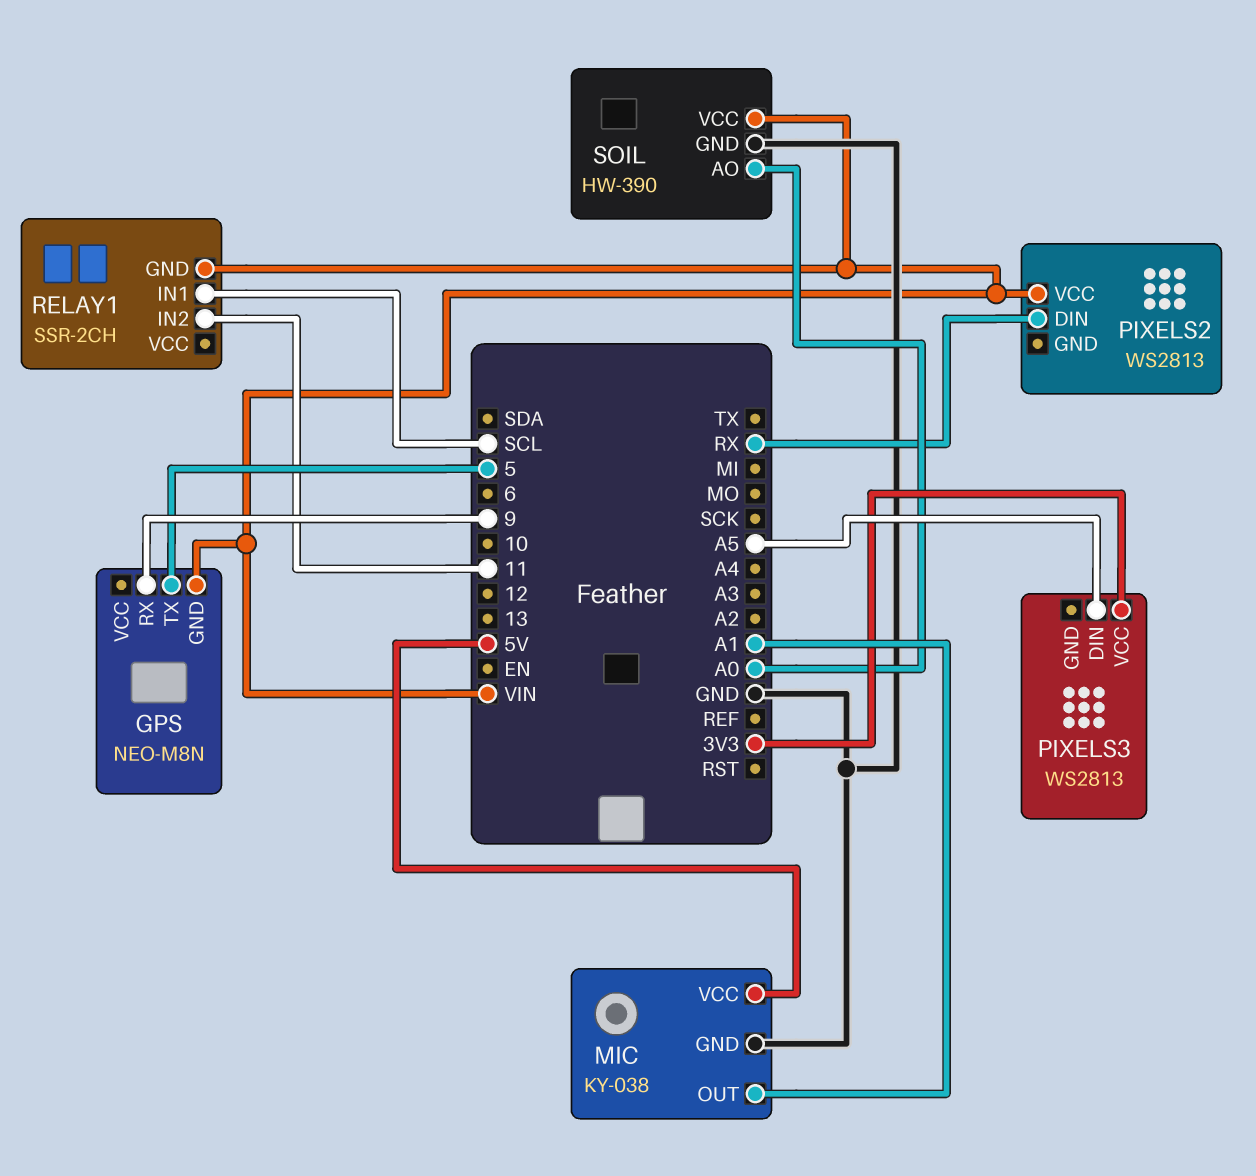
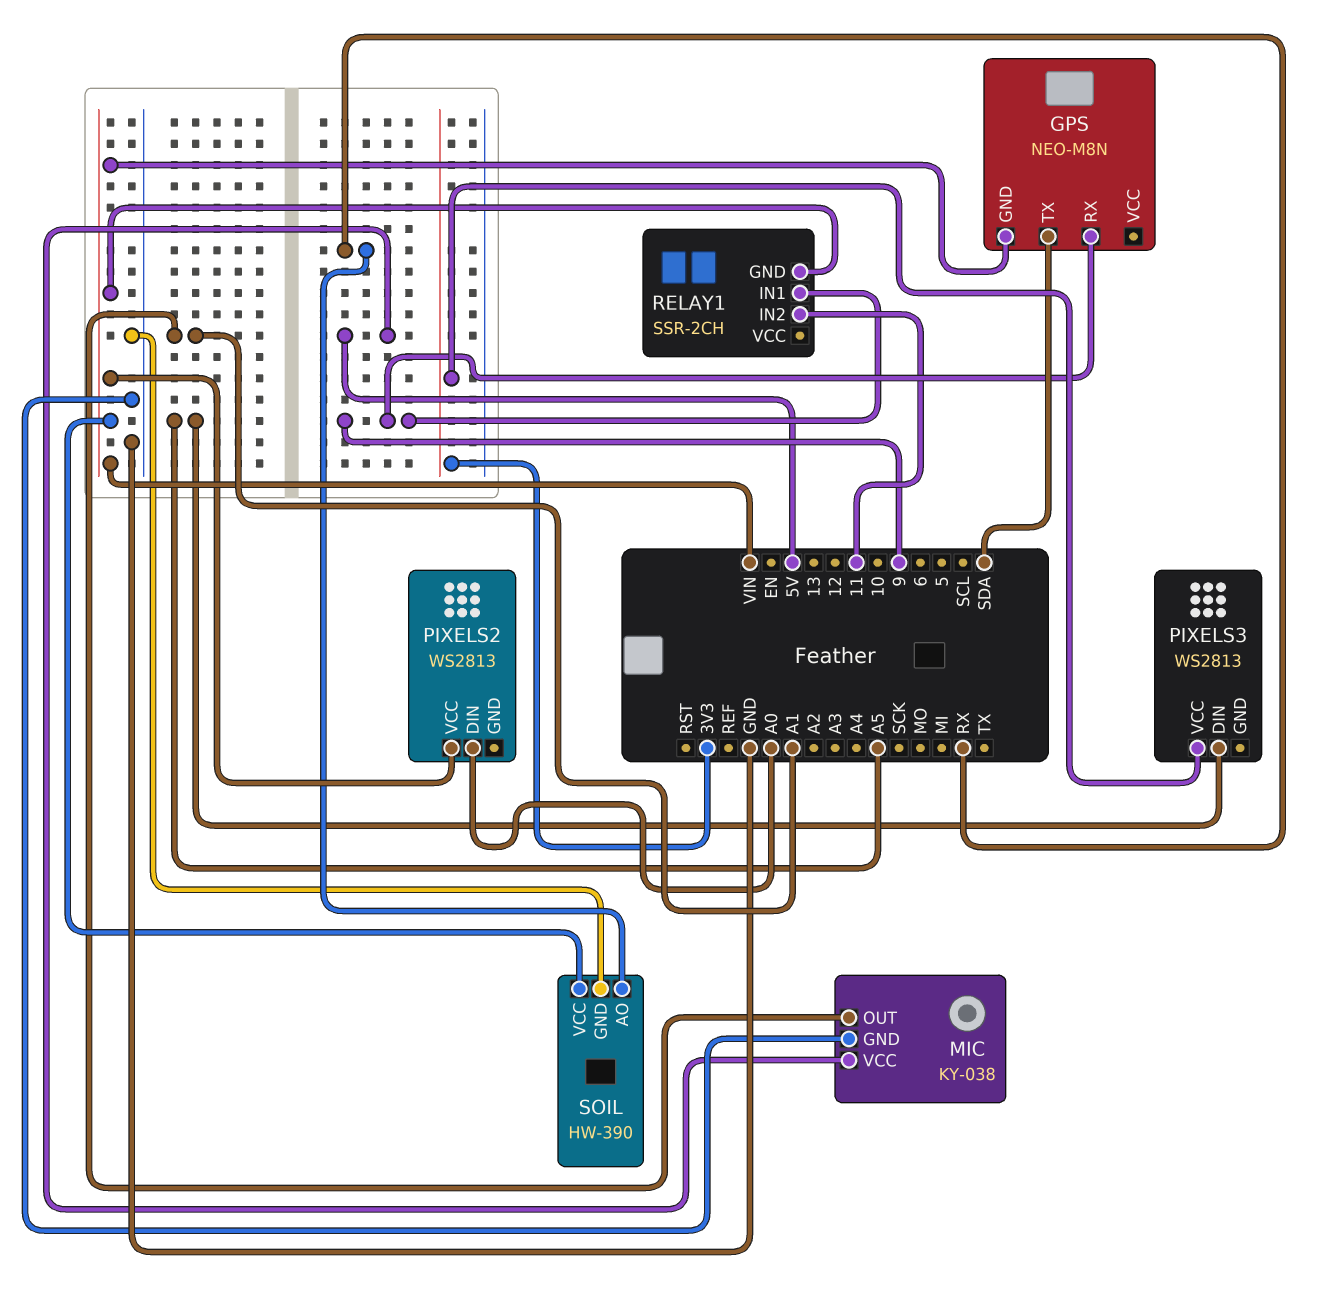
GPS pin TX: 5 -> SDA
PIXELS2 pin DIN: RX -> A0
RELAY1 pin IN1: SCL -> 9
SOIL pin AO: A0 -> RX

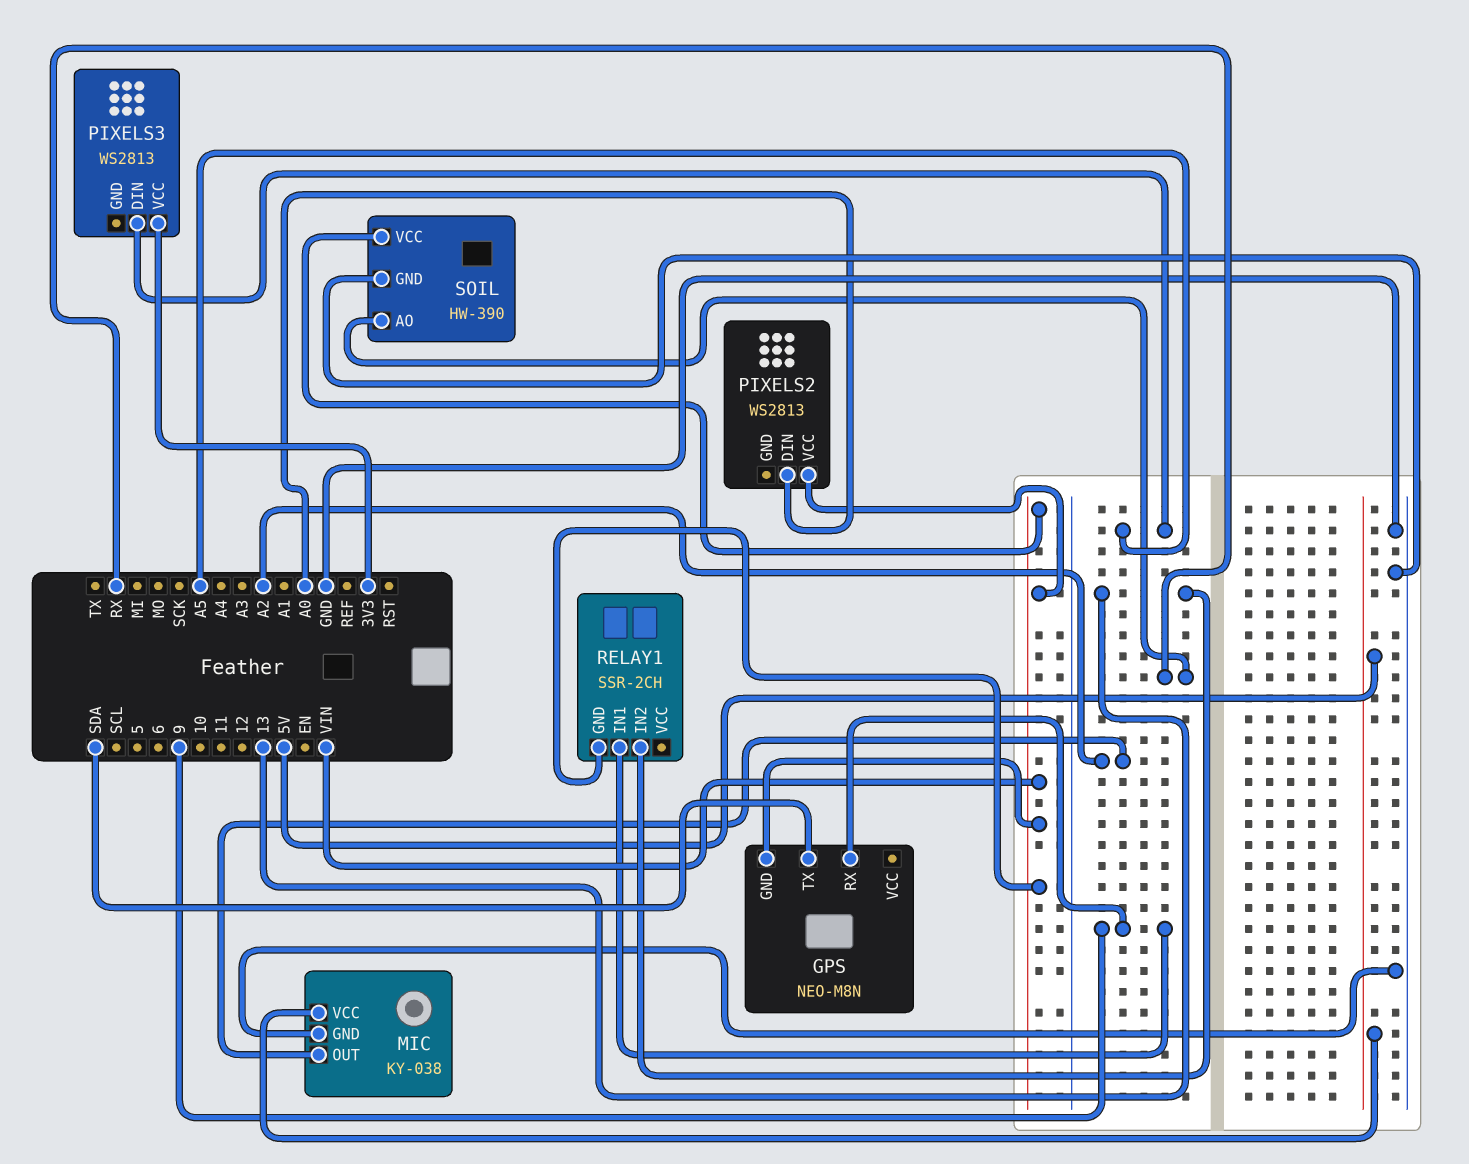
MIC pin OUT: A1 -> A2
RELAY1 pin IN2: 11 -> 13

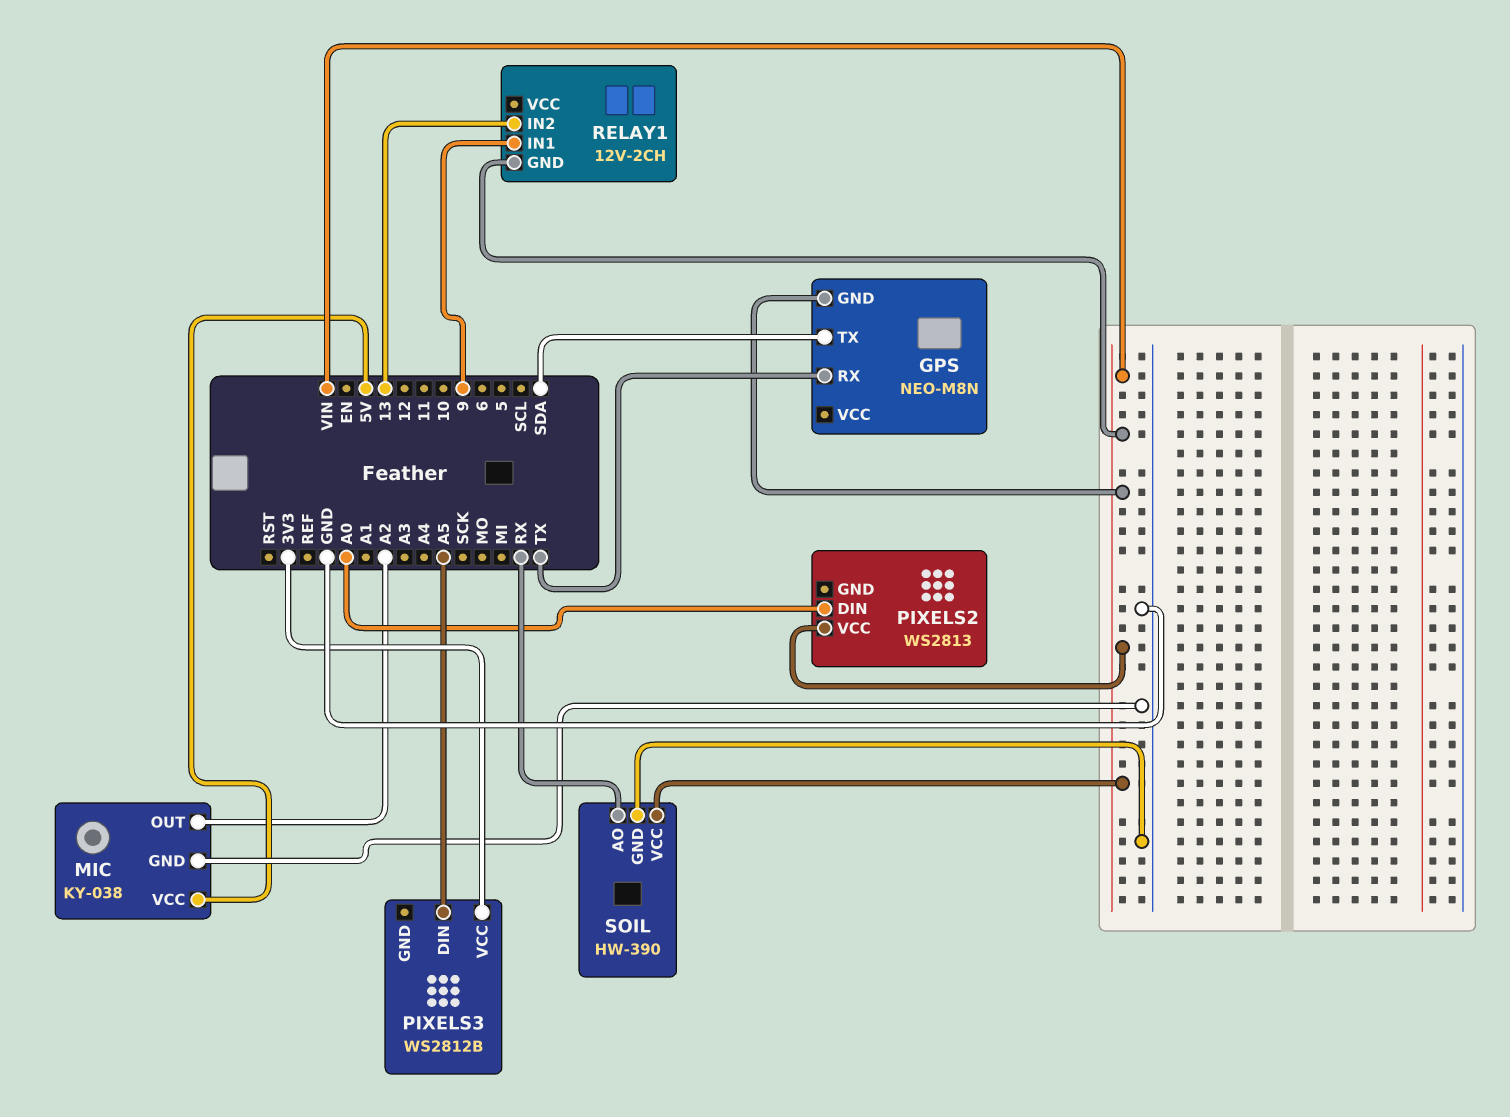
GPS pin RX: 9 -> TX
PIXELS3: WS2813 -> WS2812B
RELAY1: SSR-2CH -> 12V-2CH

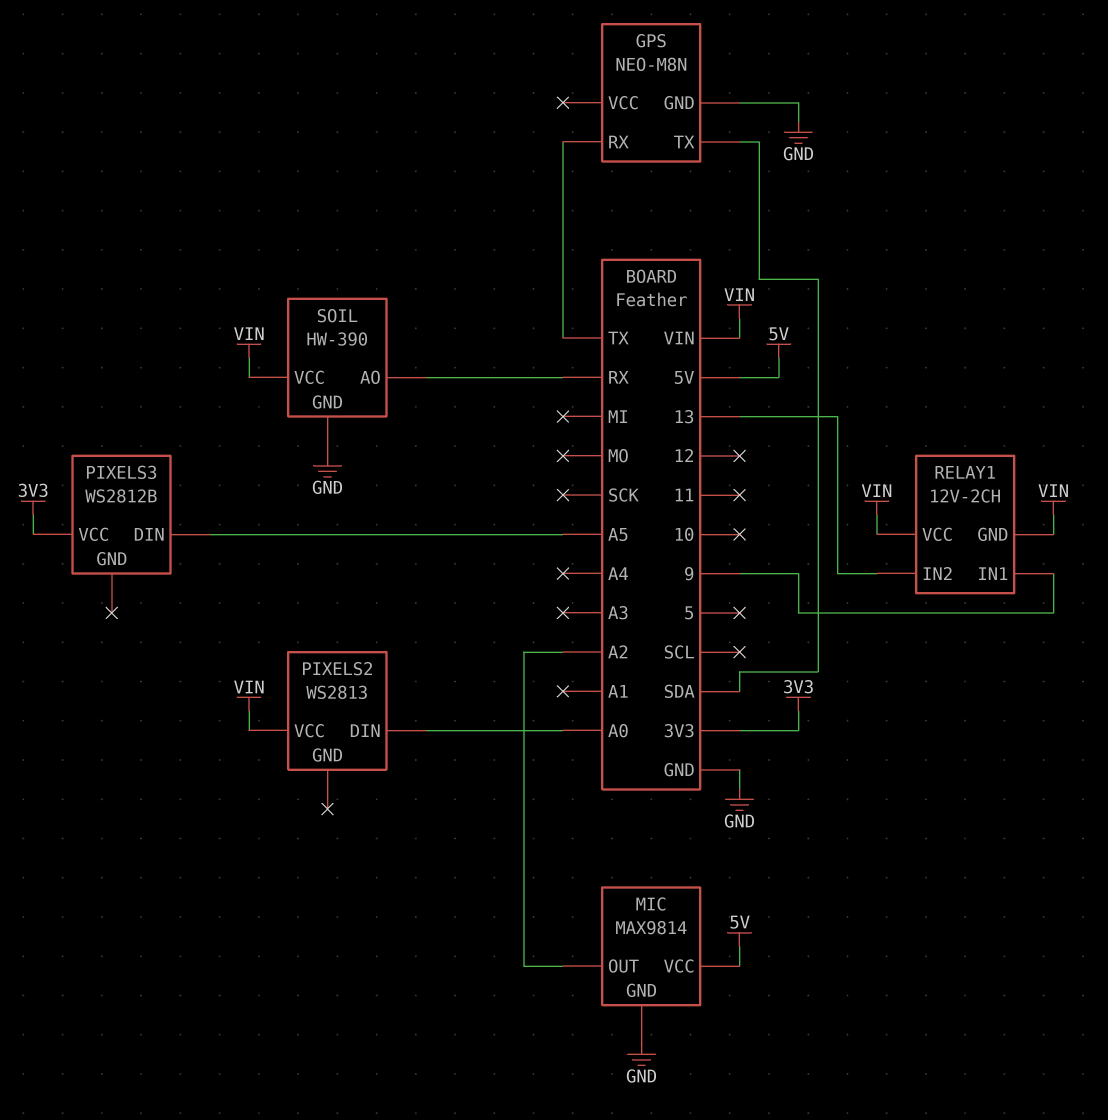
GPS pin GND: VIN -> GND
MIC: KY-038 -> MAX9814
RELAY1 pin VCC: none -> VIN

